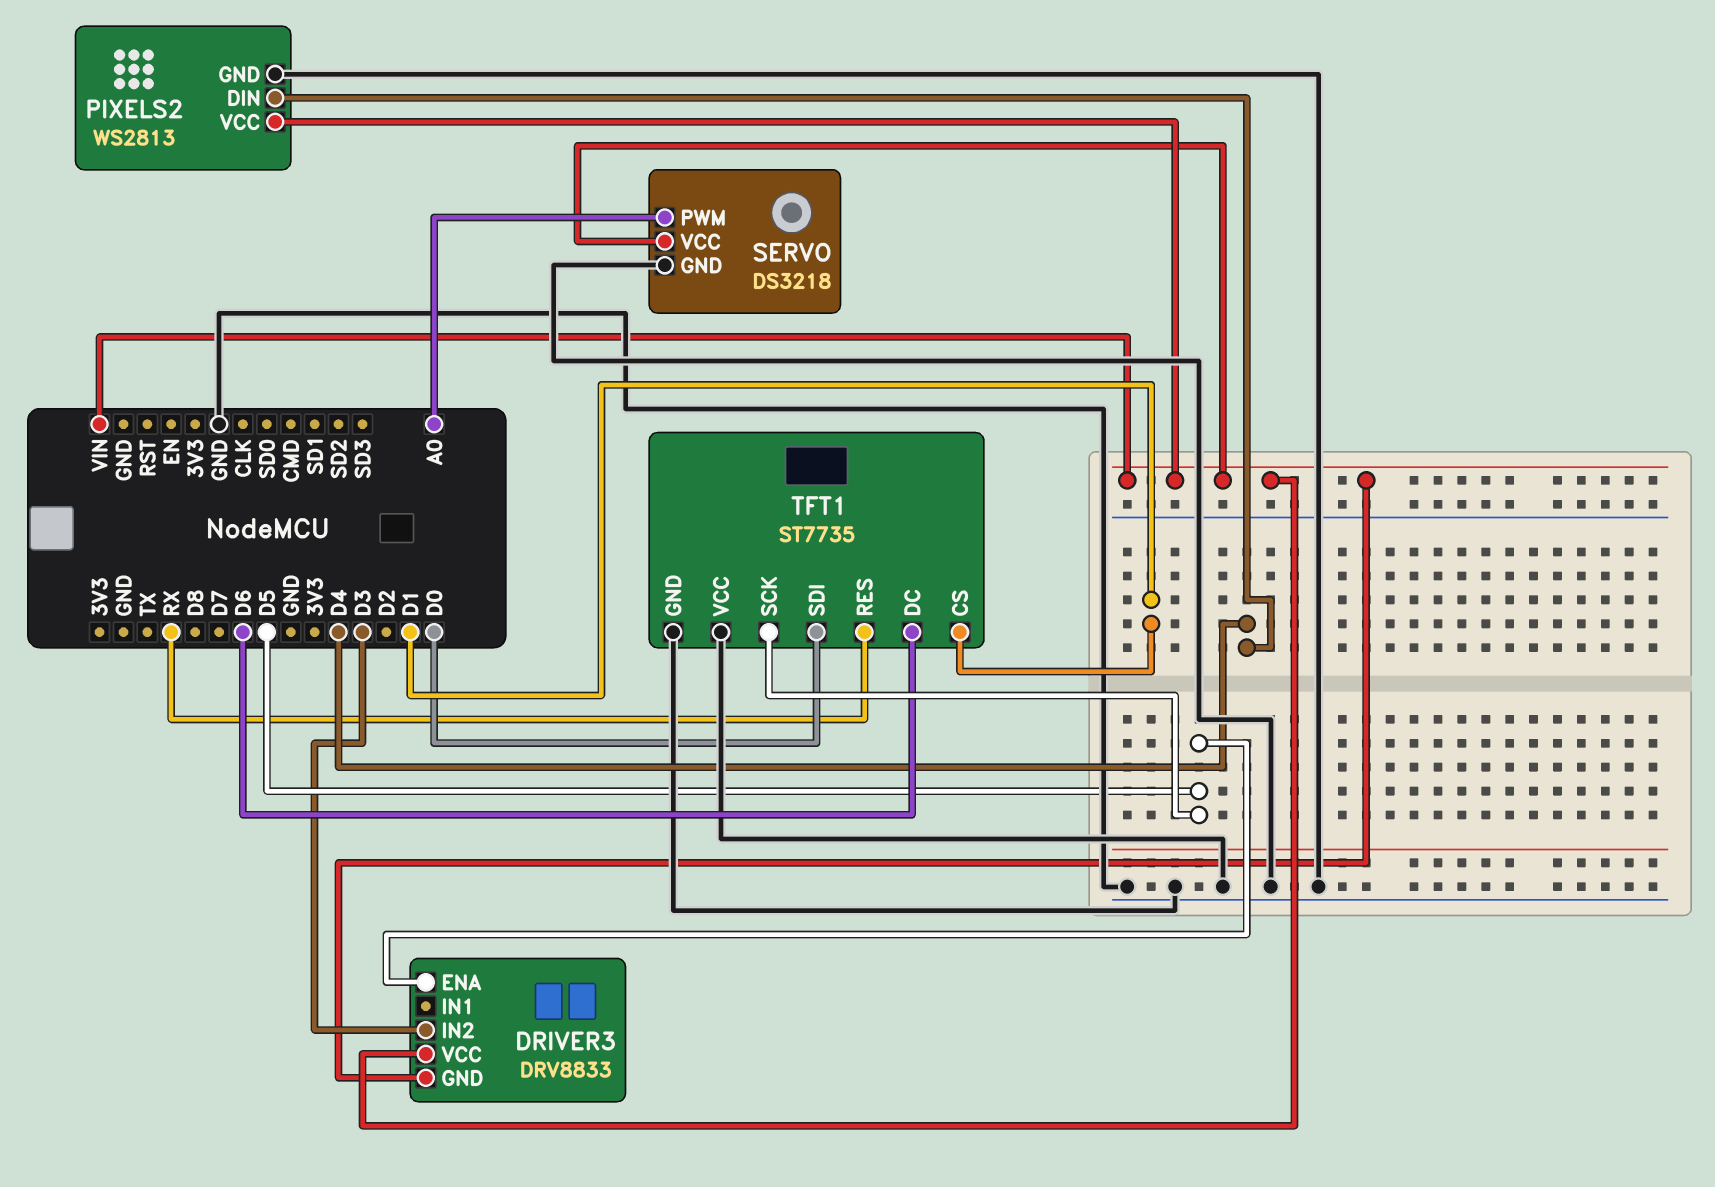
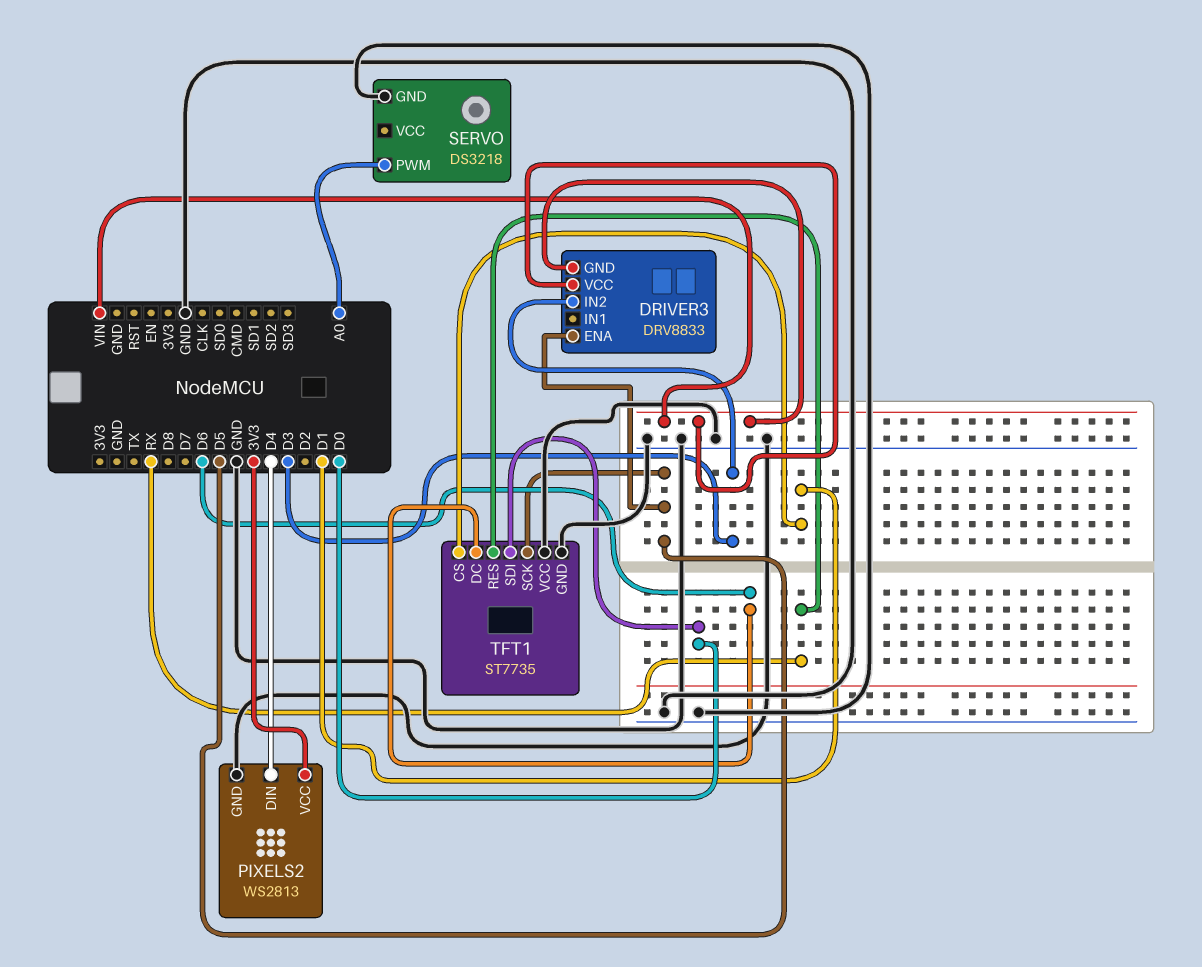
PIXELS2 pin VCC: VIN -> 3V3
SERVO pin VCC: VIN -> none

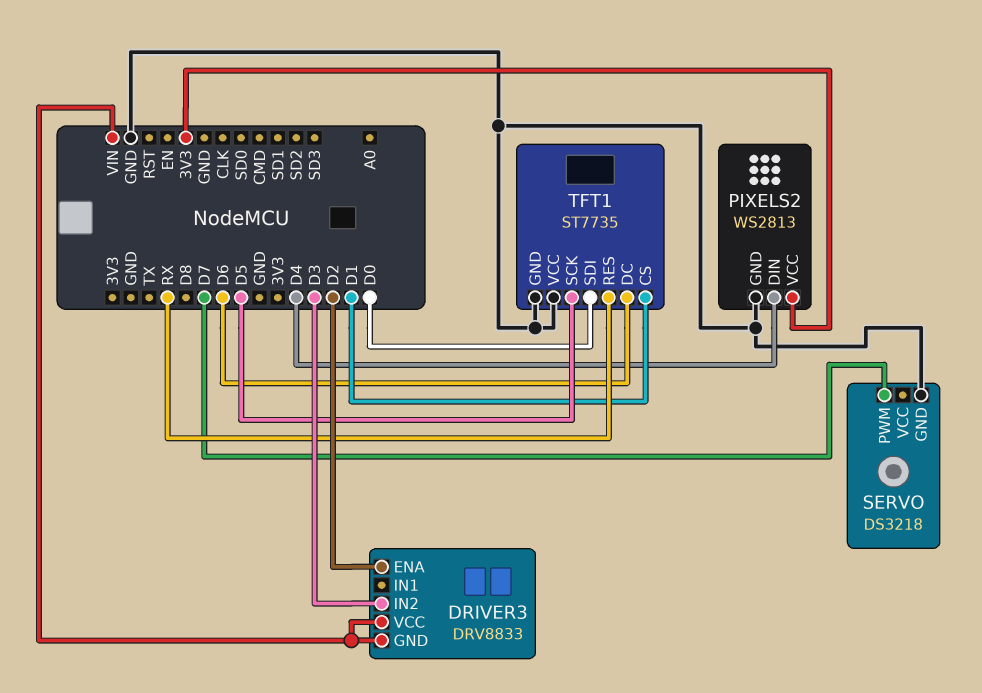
DRIVER3 pin ENA: D5 -> D2
SERVO pin PWM: A0 -> D7

